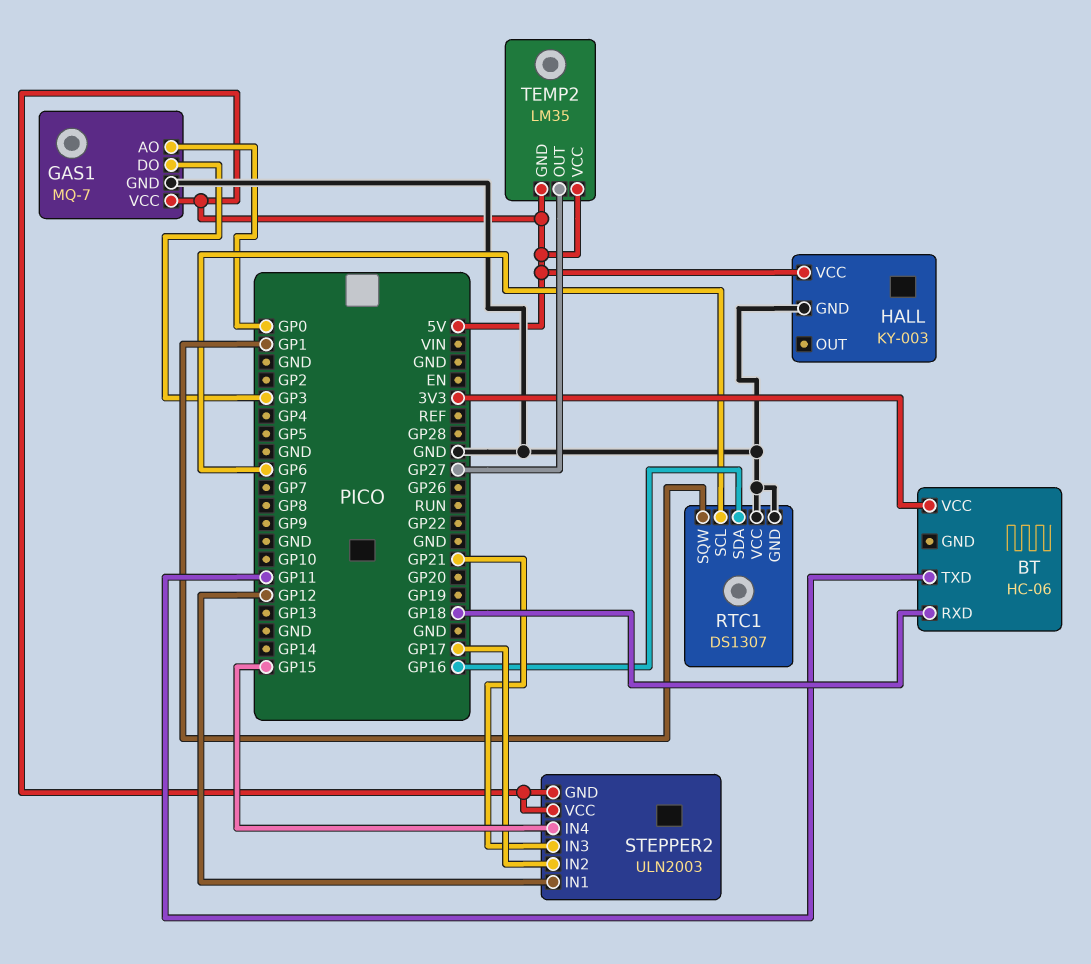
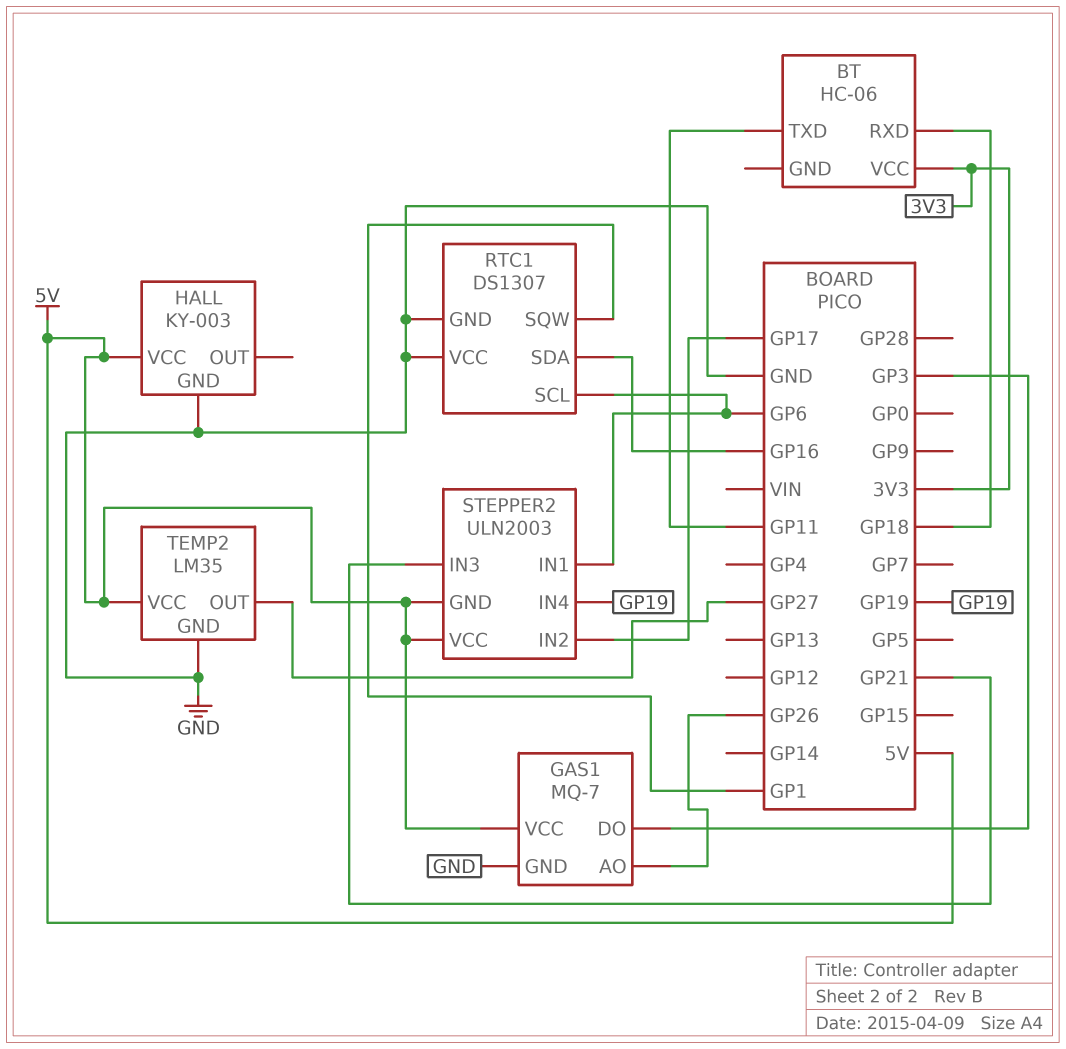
GAS1 pin AO: GP0 -> GP26
STEPPER2 pin IN1: GP12 -> GP6
STEPPER2 pin IN4: GP15 -> GP19
TEMP2 pin GND: 5V -> GND

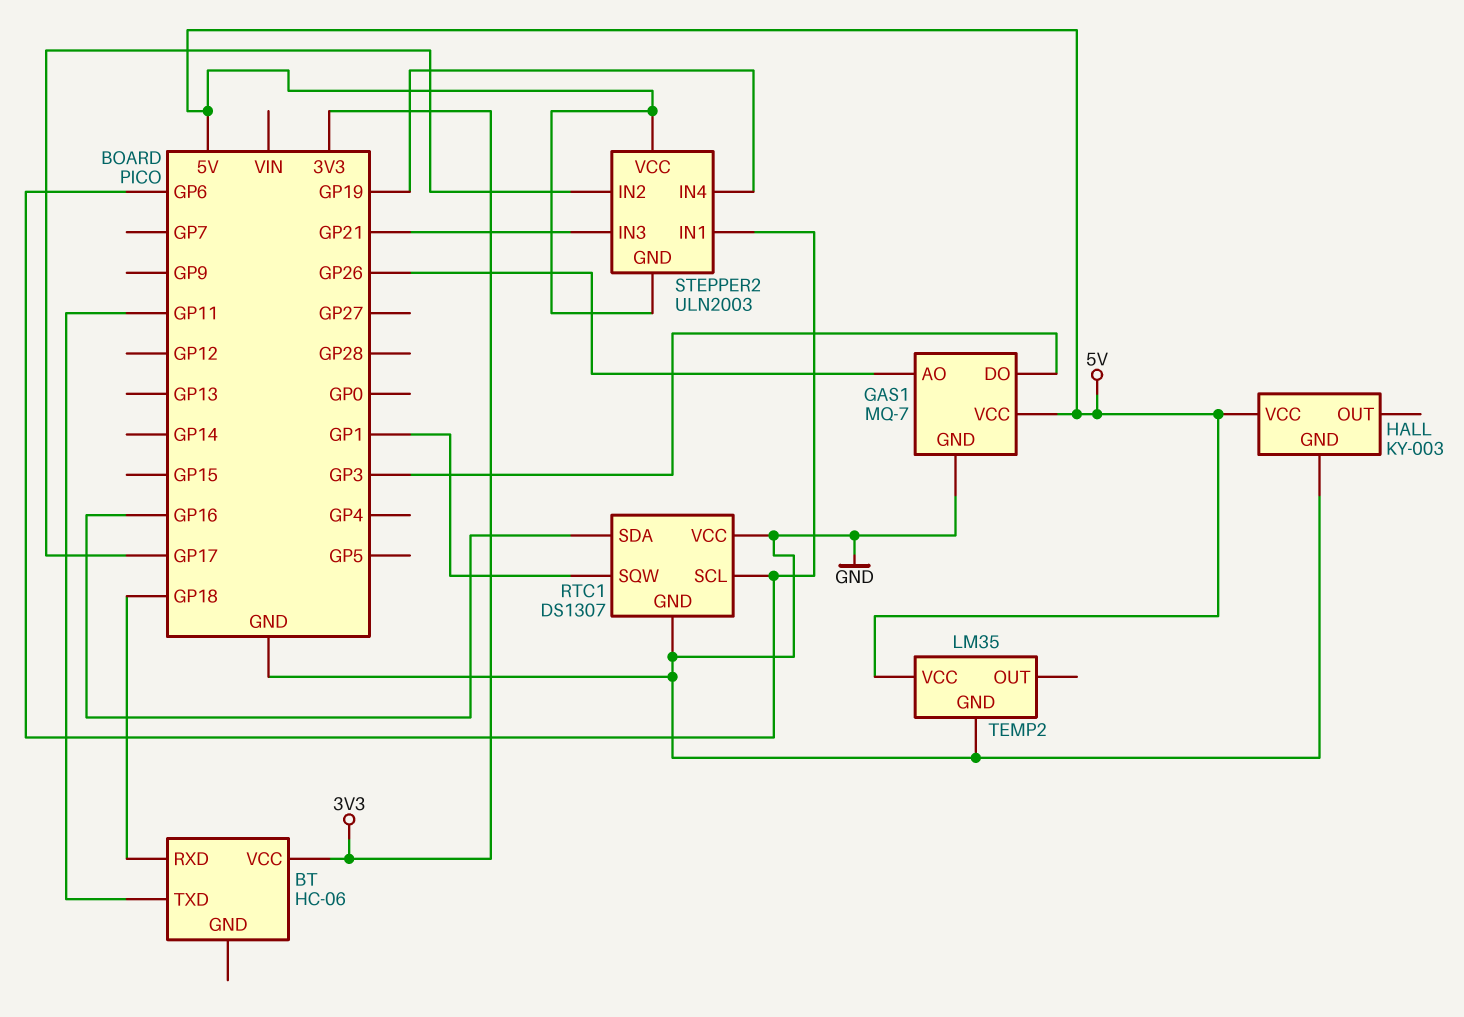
TEMP2 pin OUT: GP27 -> none

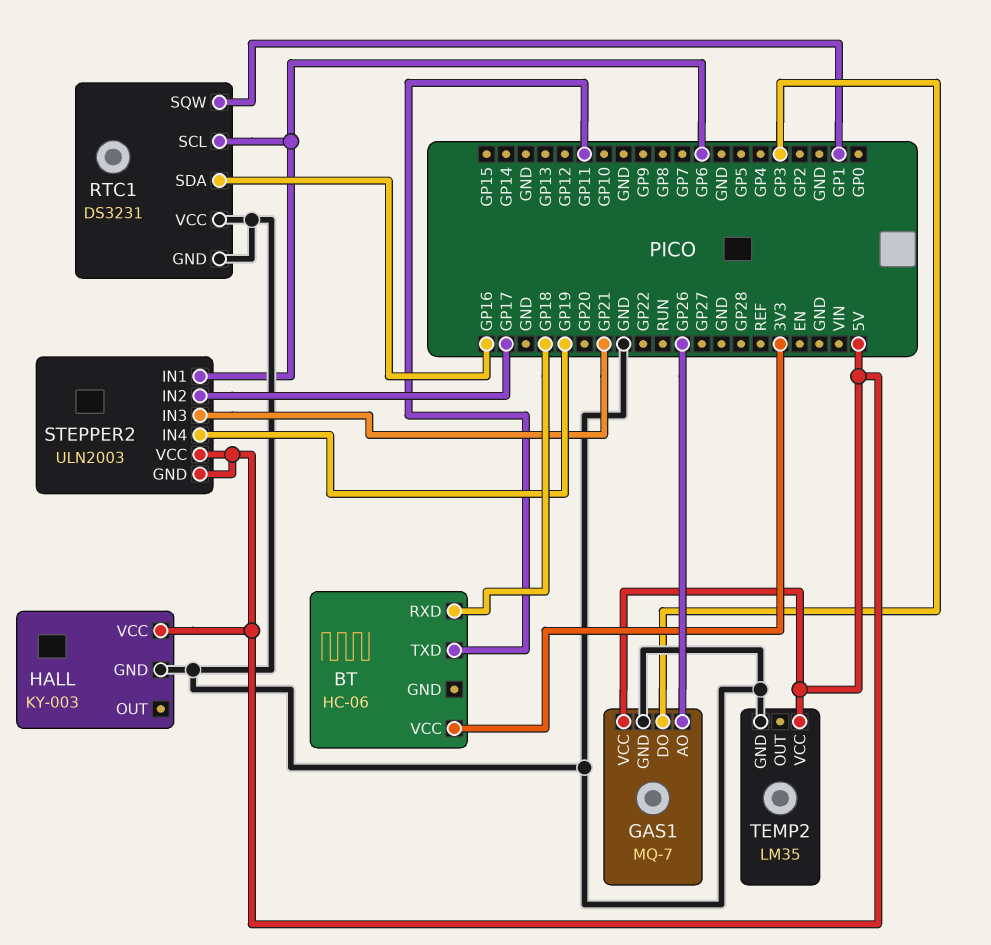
RTC1: DS1307 -> DS3231

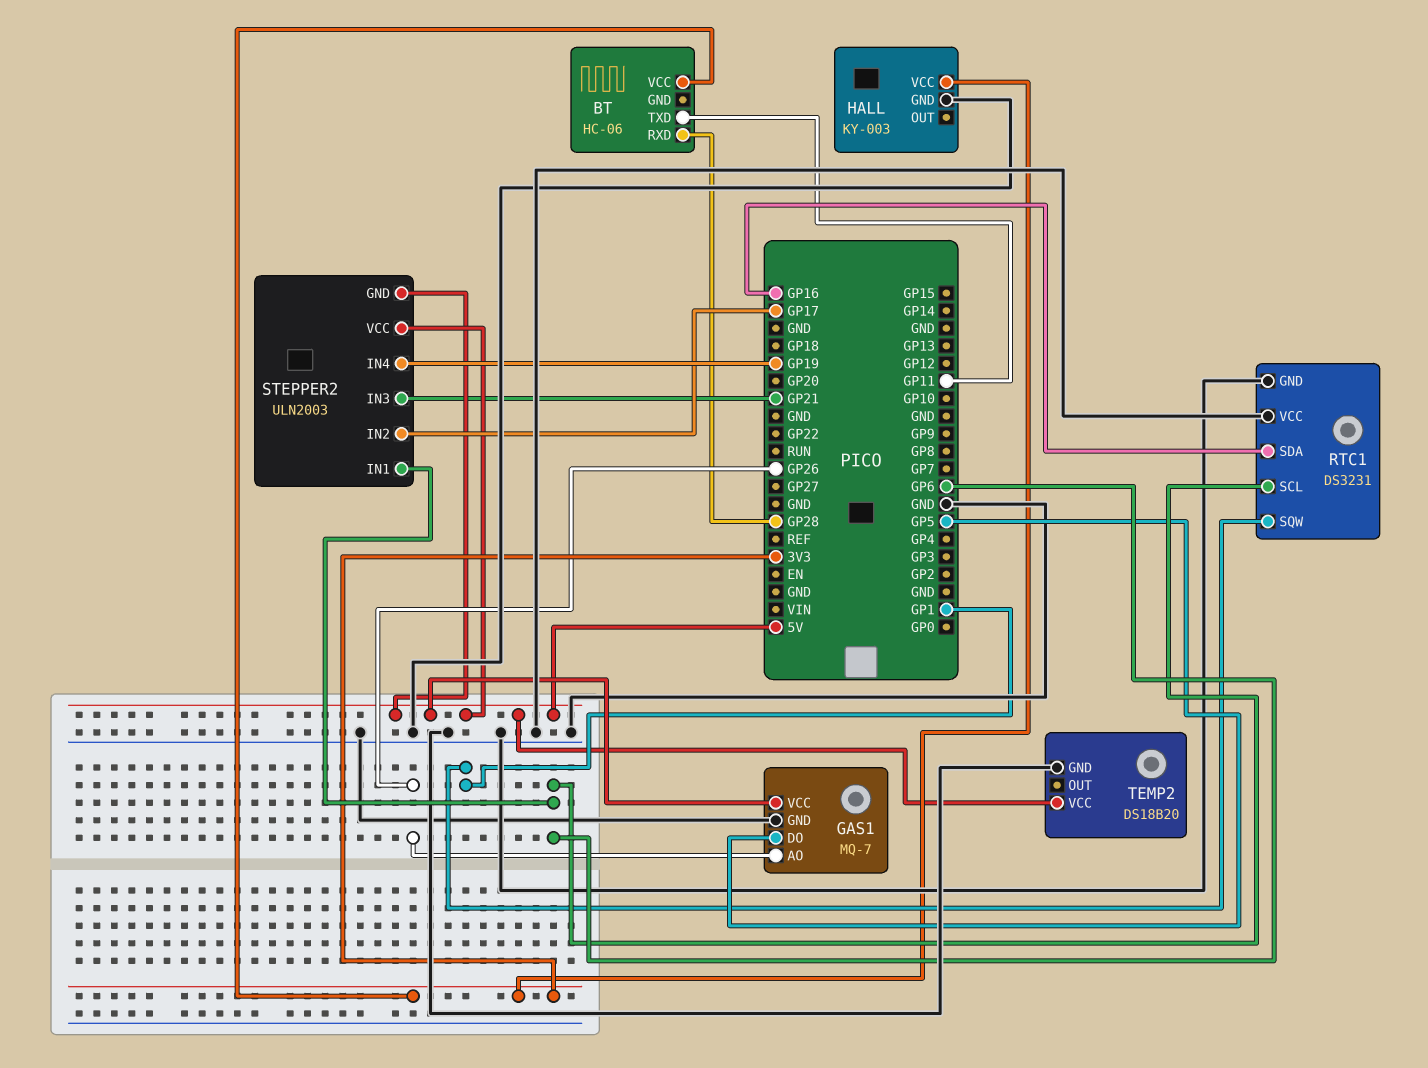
BT pin RXD: GP18 -> GP28
GAS1 pin DO: GP3 -> GP5
HALL pin VCC: 5V -> 3V3
TEMP2: LM35 -> DS18B20

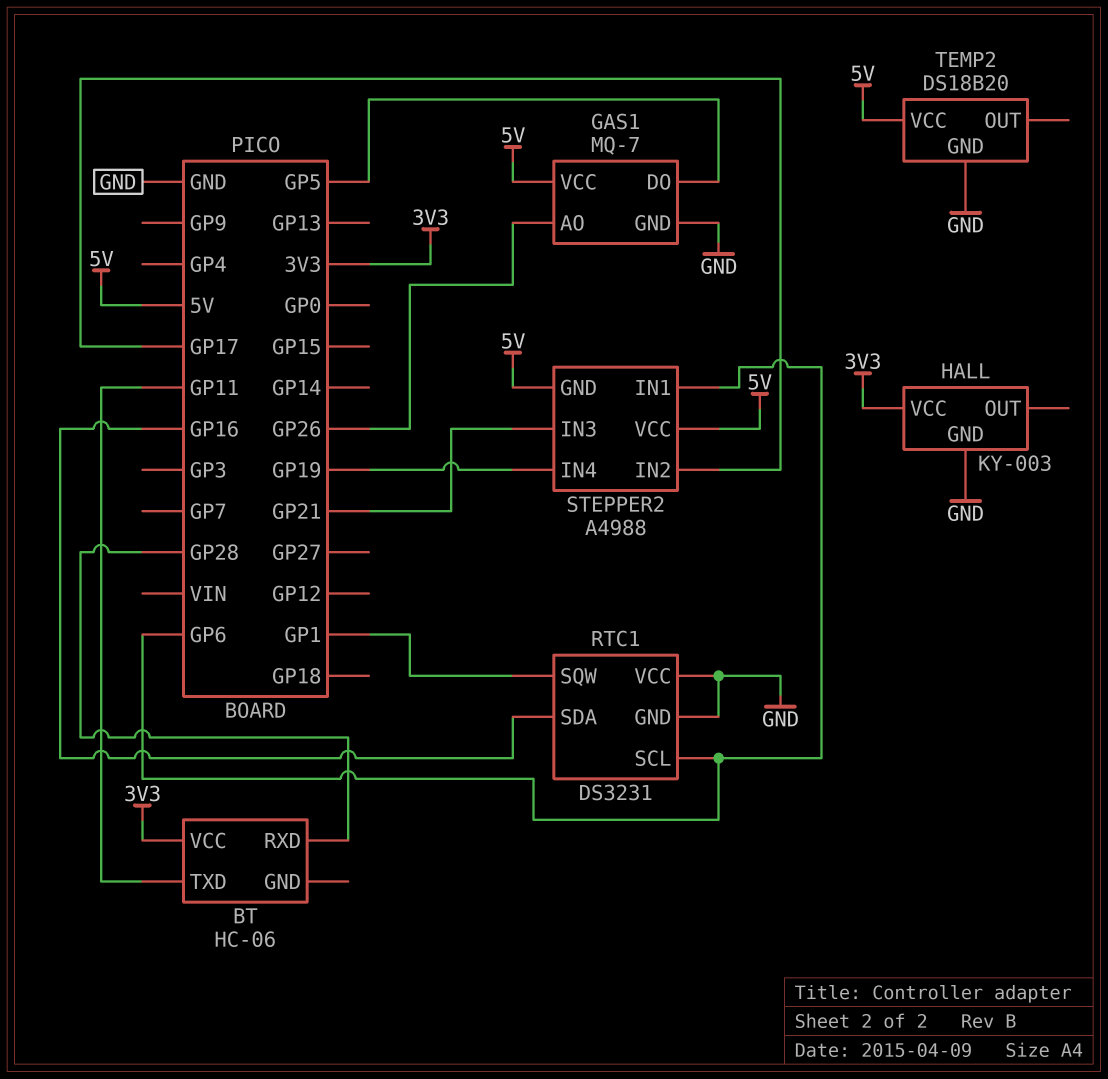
STEPPER2: ULN2003 -> A4988

